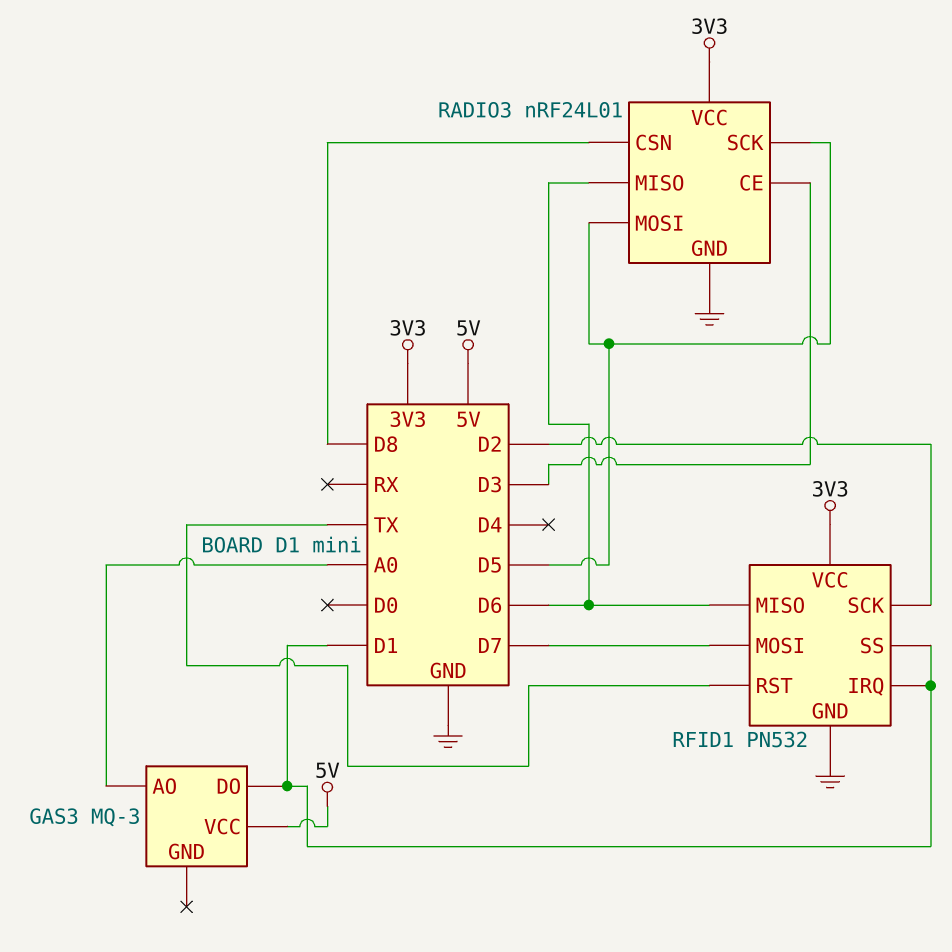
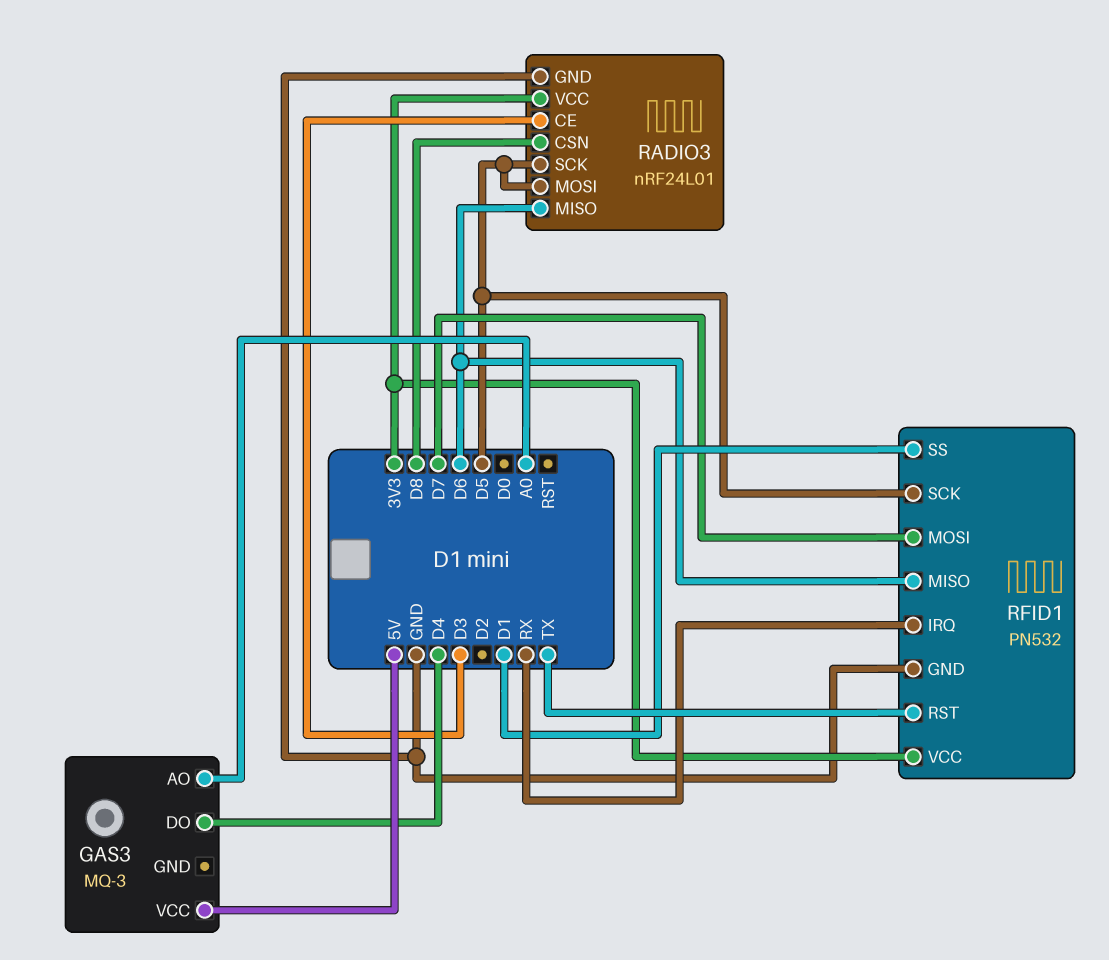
GAS3 pin DO: D1 -> D4
RFID1 pin IRQ: D1 -> RX
RFID1 pin SCK: D2 -> D5

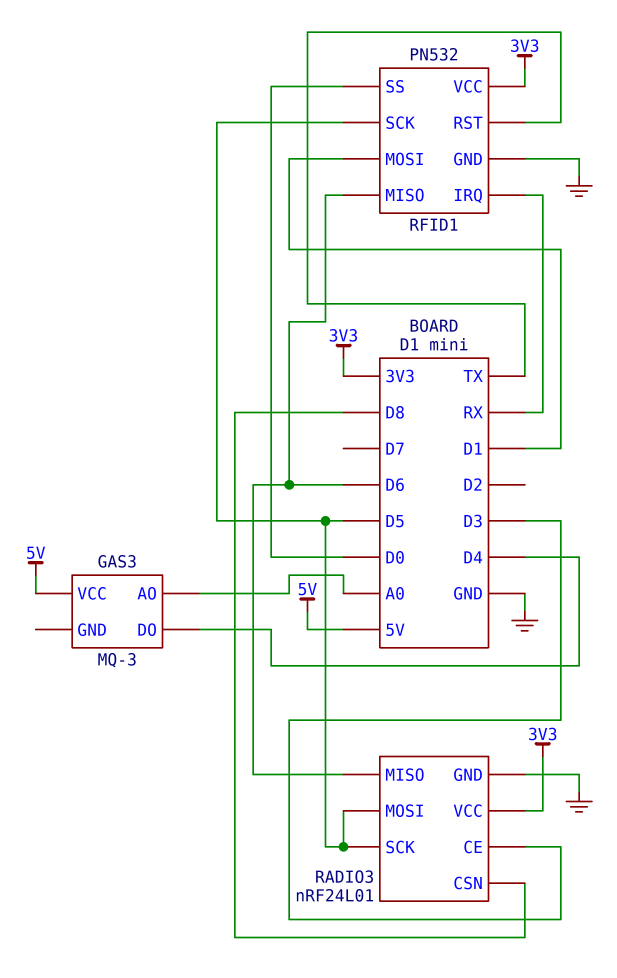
RFID1 pin MOSI: D7 -> D1
RFID1 pin SS: D1 -> D0

